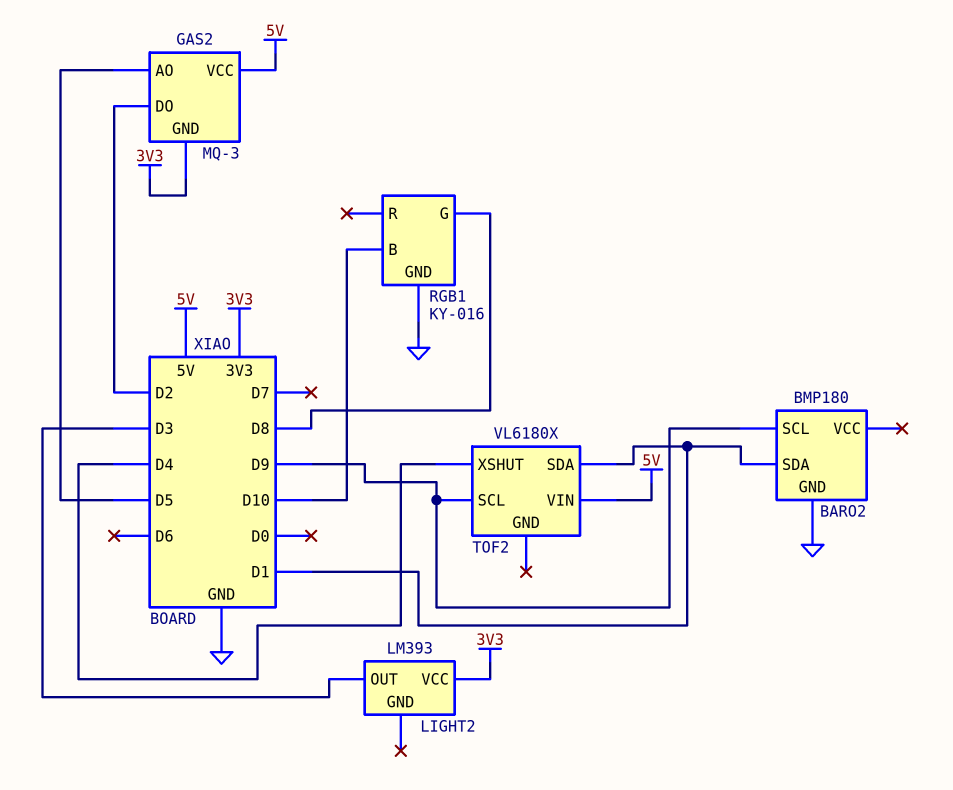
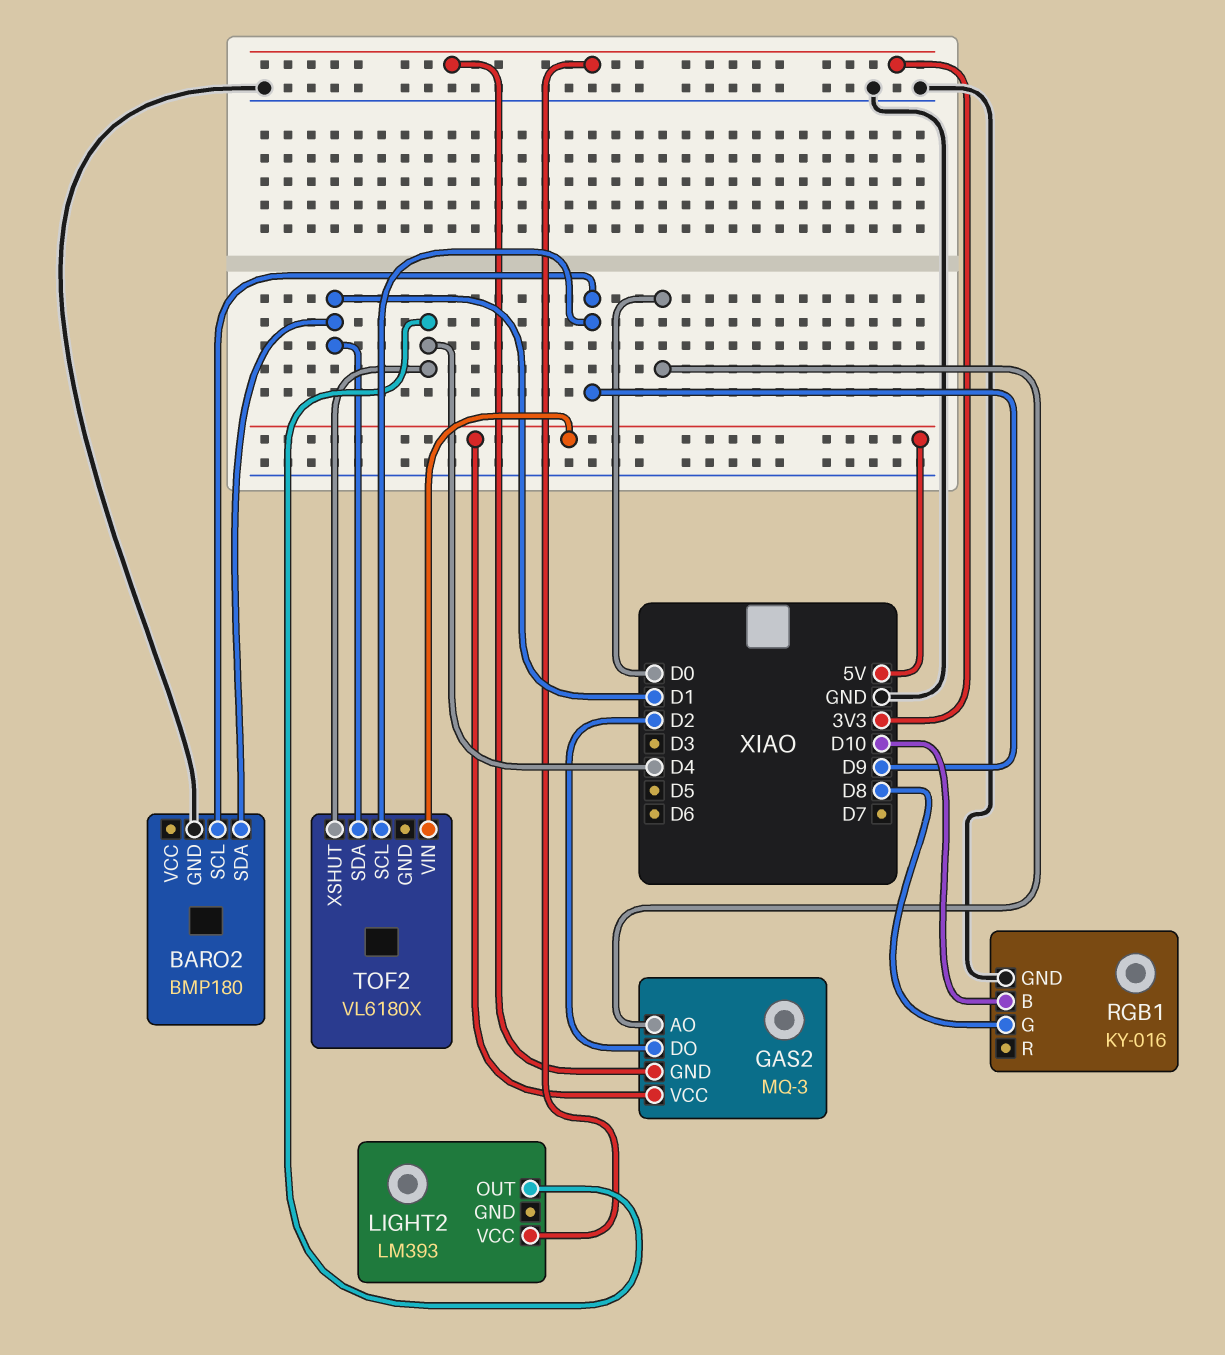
GAS2 pin AO: D5 -> D0
LIGHT2 pin OUT: D3 -> D4

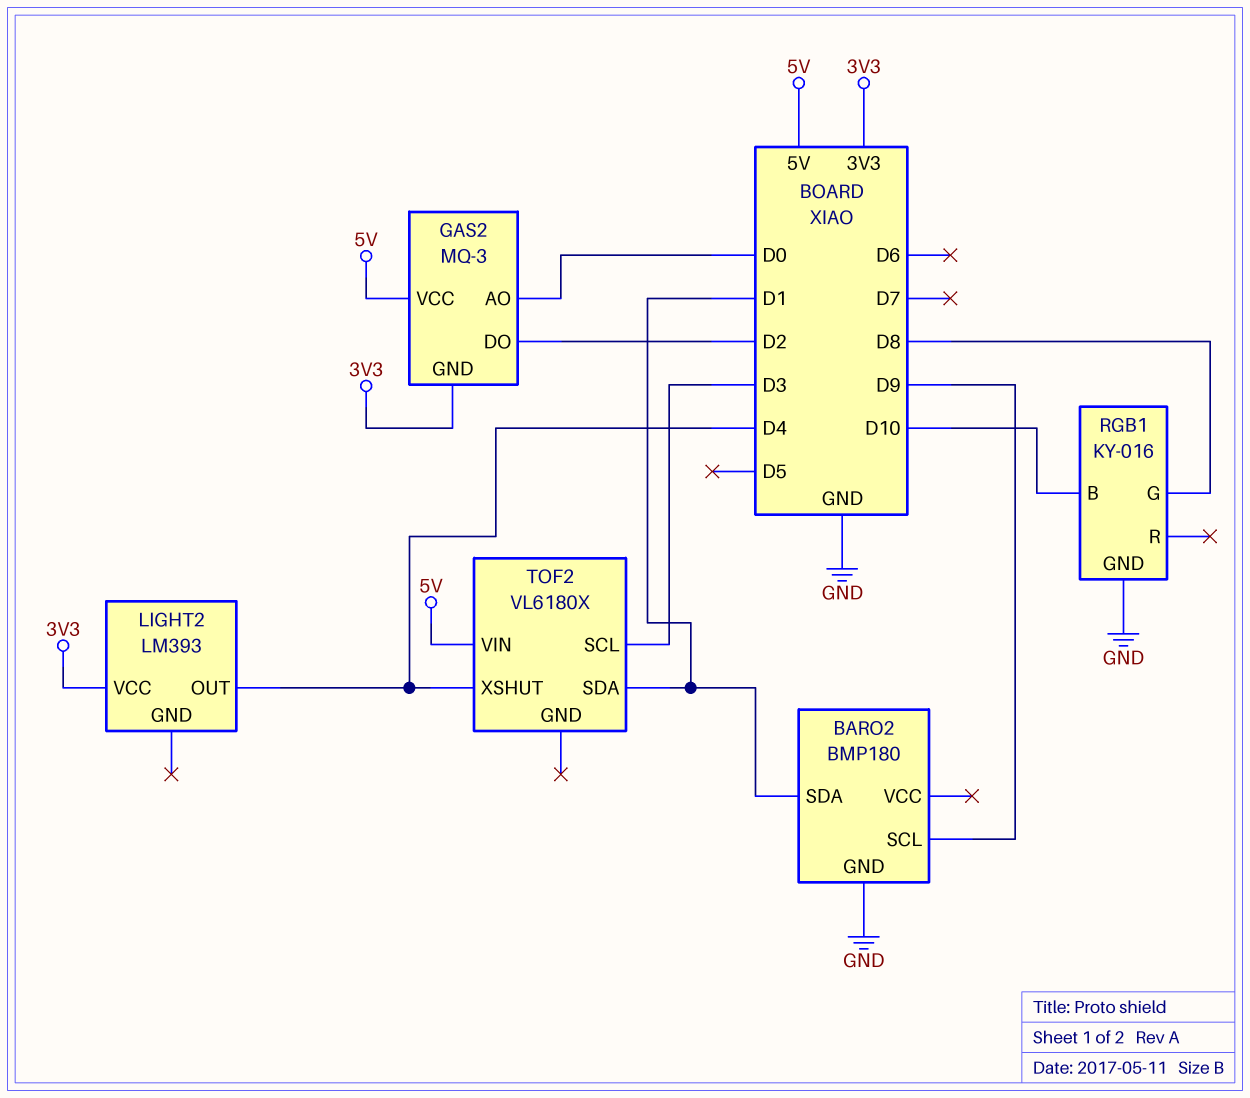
TOF2 pin SCL: D9 -> D3

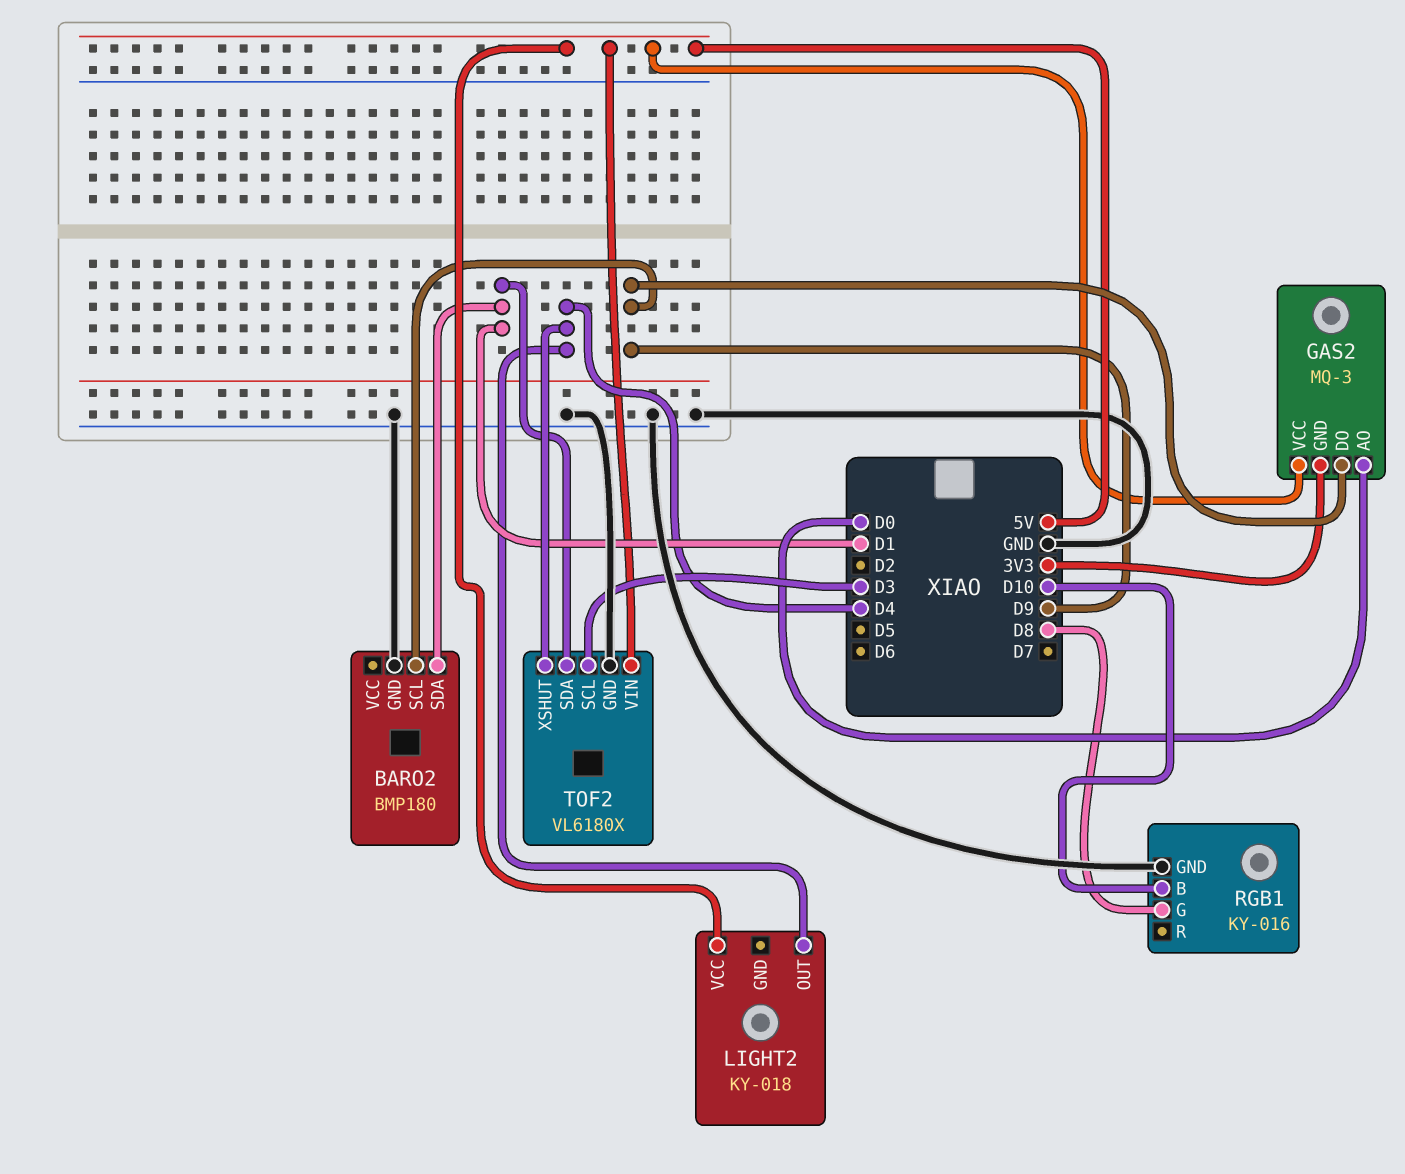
GAS2 pin DO: D2 -> D9
LIGHT2: LM393 -> KY-018
LIGHT2 pin VCC: 3V3 -> 5V
TOF2 pin GND: none -> GND

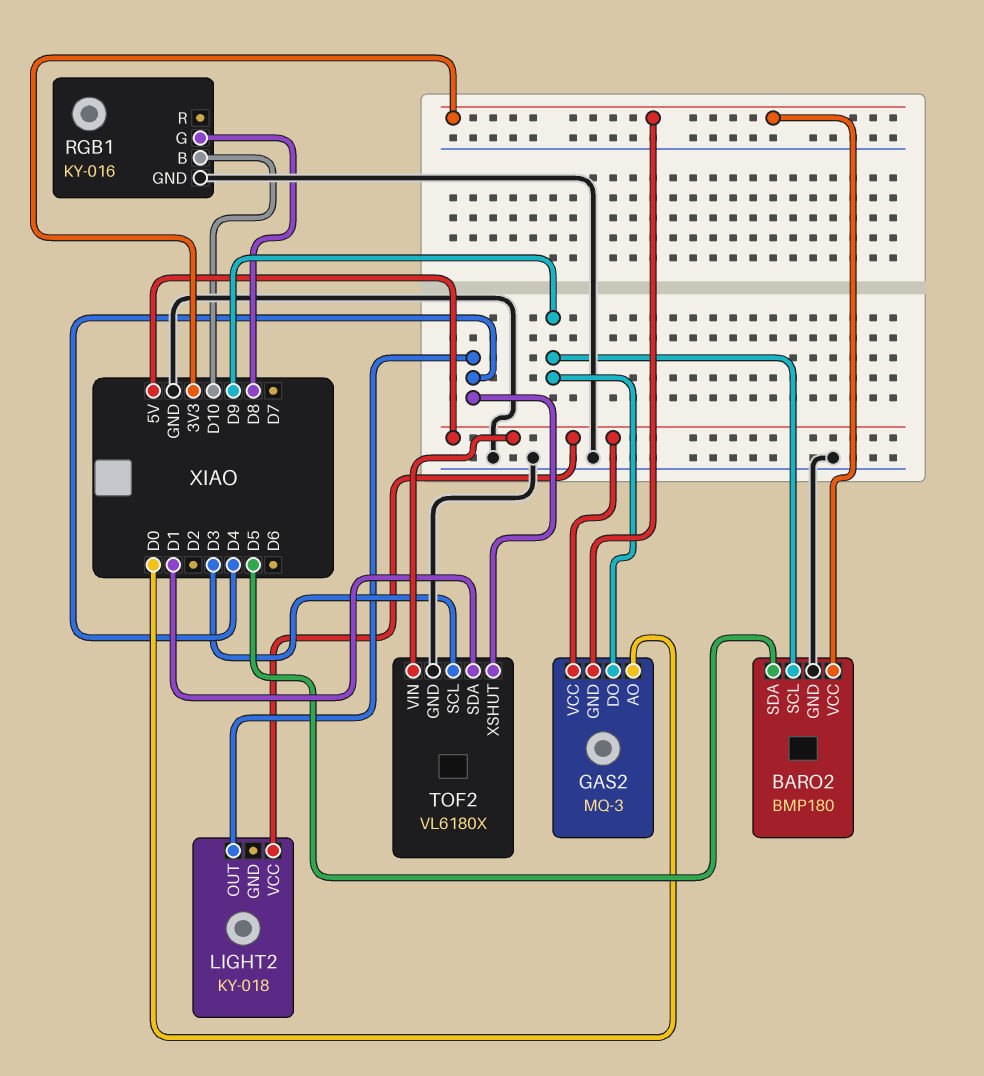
BARO2 pin SDA: D1 -> D5
BARO2 pin VCC: none -> 3V3

